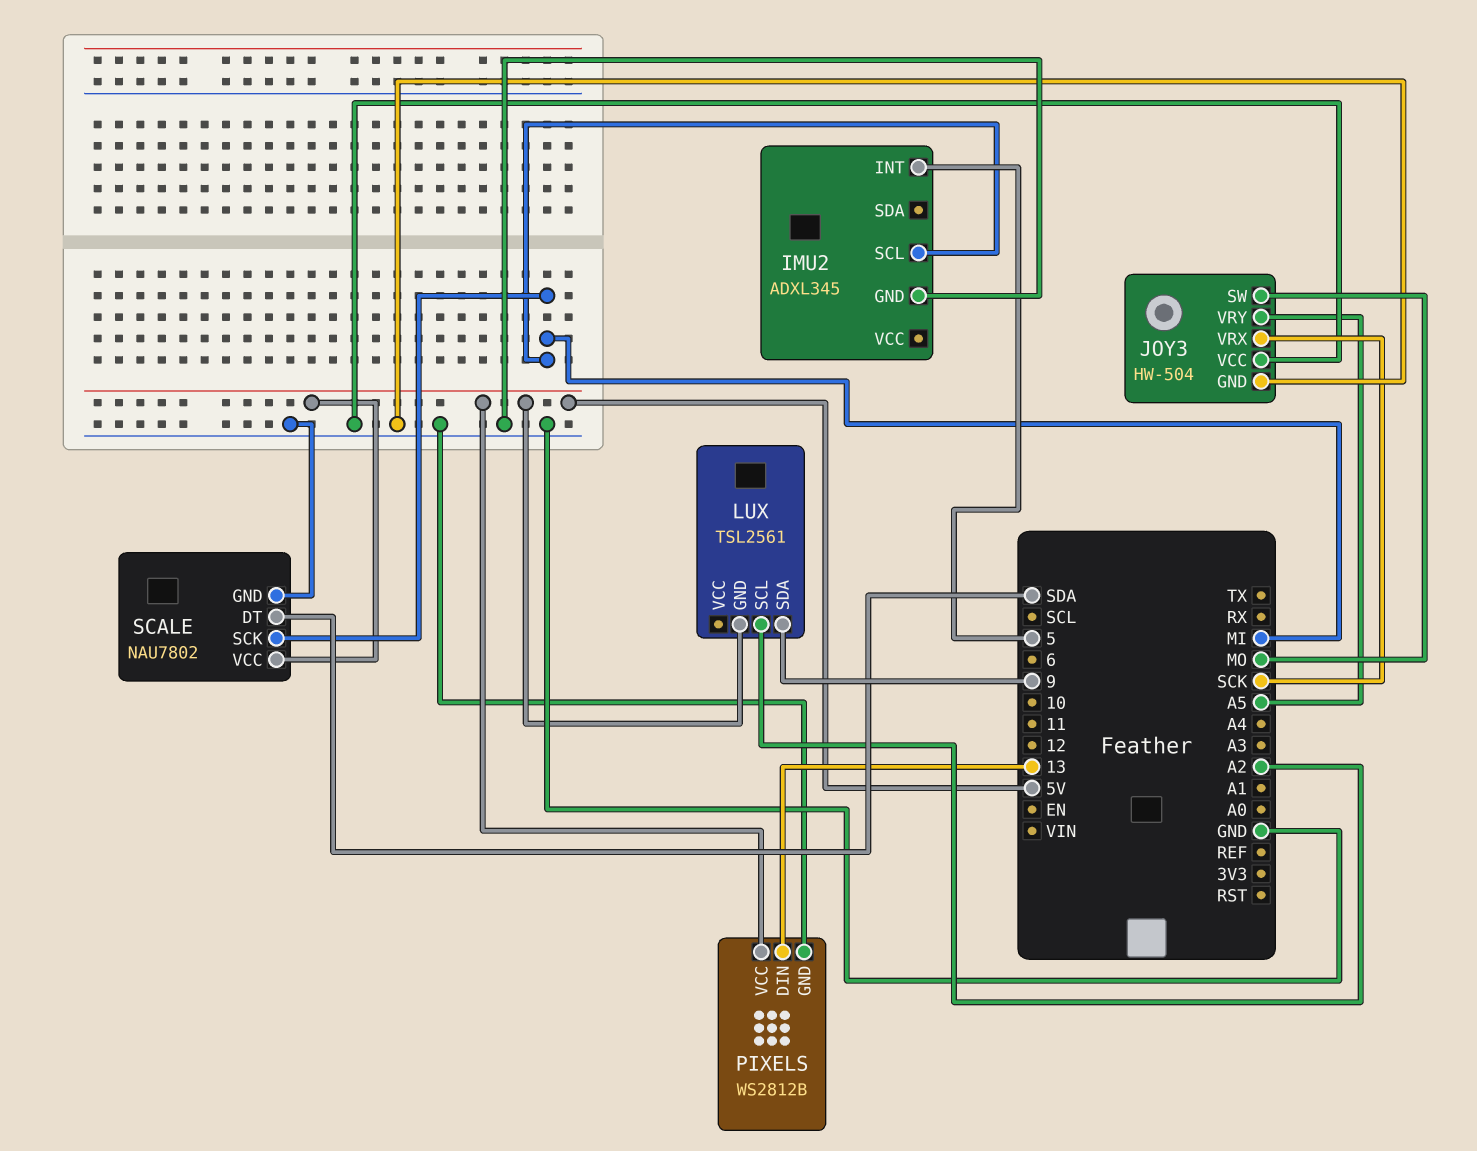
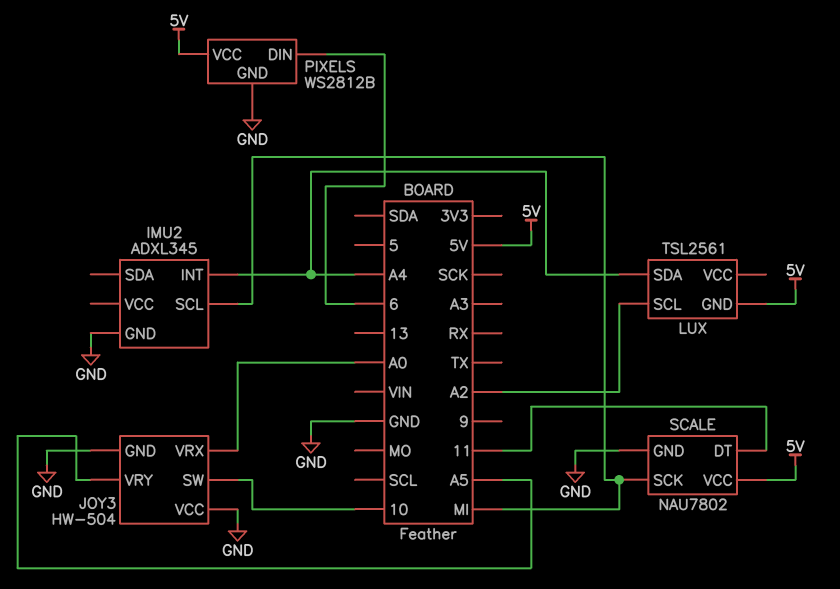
IMU2 pin INT: 5 -> A4
JOY3 pin SW: MO -> 10
JOY3 pin VRX: SCK -> A0
LUX pin SDA: 9 -> A4
PIXELS pin DIN: 13 -> 6
SCALE pin DT: SDA -> 11

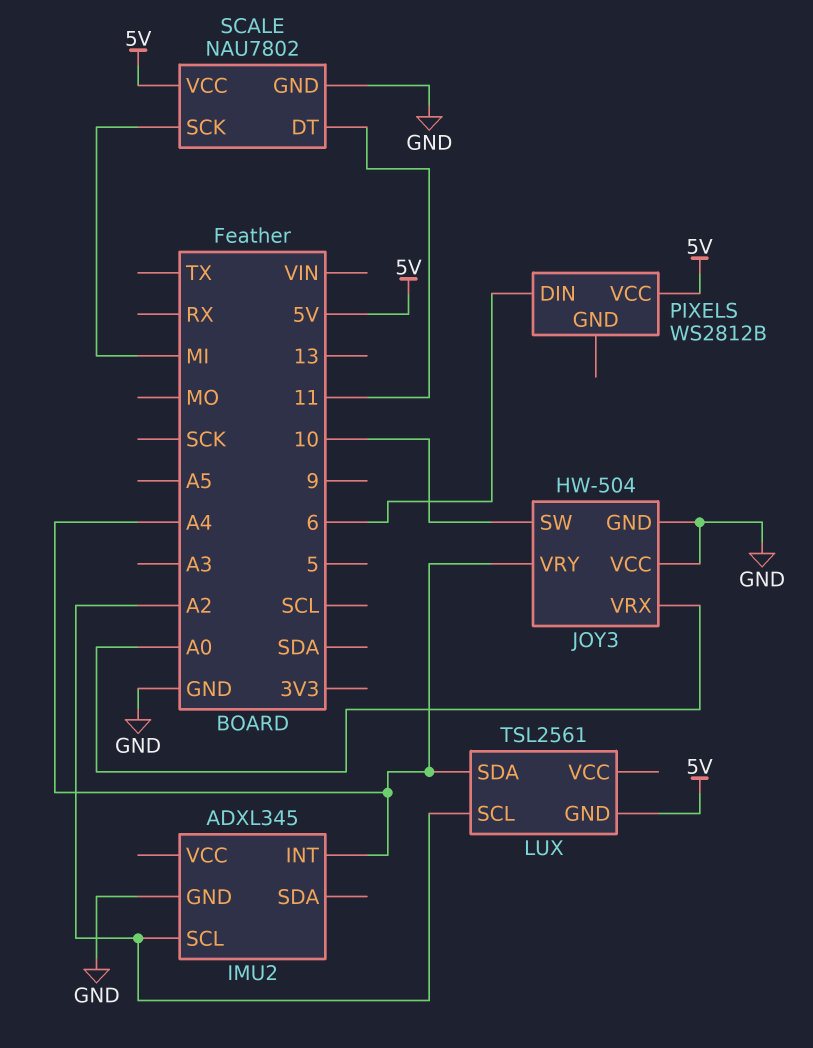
IMU2 pin SCL: MI -> A2
JOY3 pin VRY: A5 -> A4
PIXELS pin GND: GND -> none

